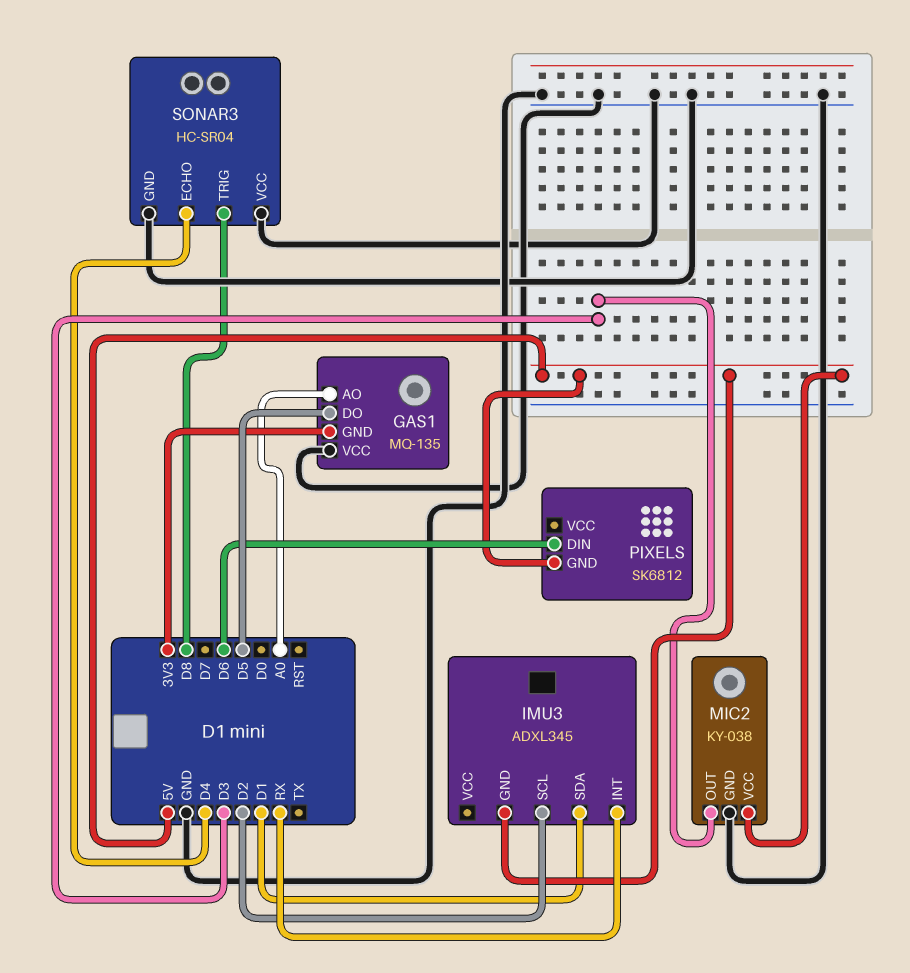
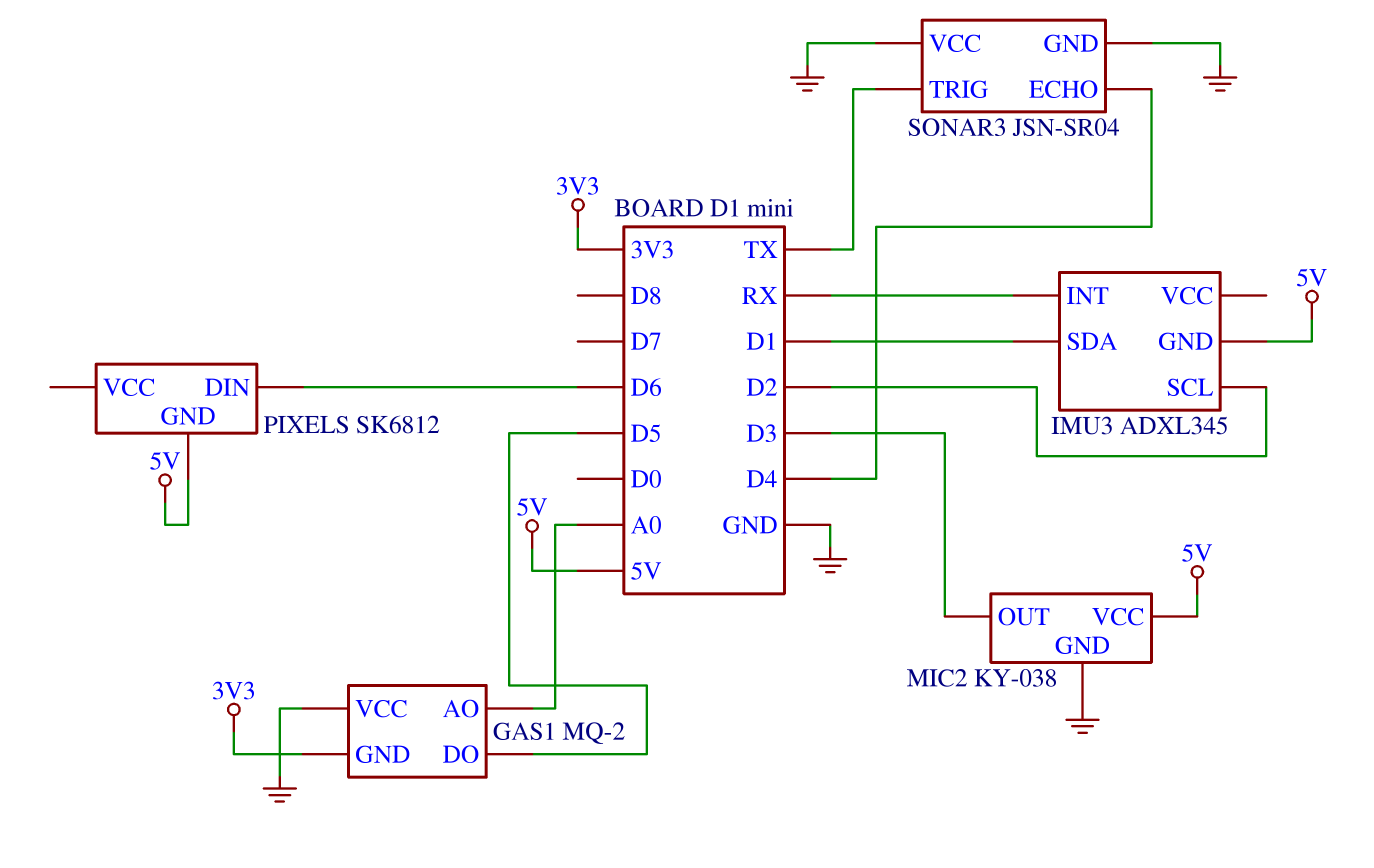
GAS1: MQ-135 -> MQ-2
SONAR3: HC-SR04 -> JSN-SR04
SONAR3 pin TRIG: D8 -> TX

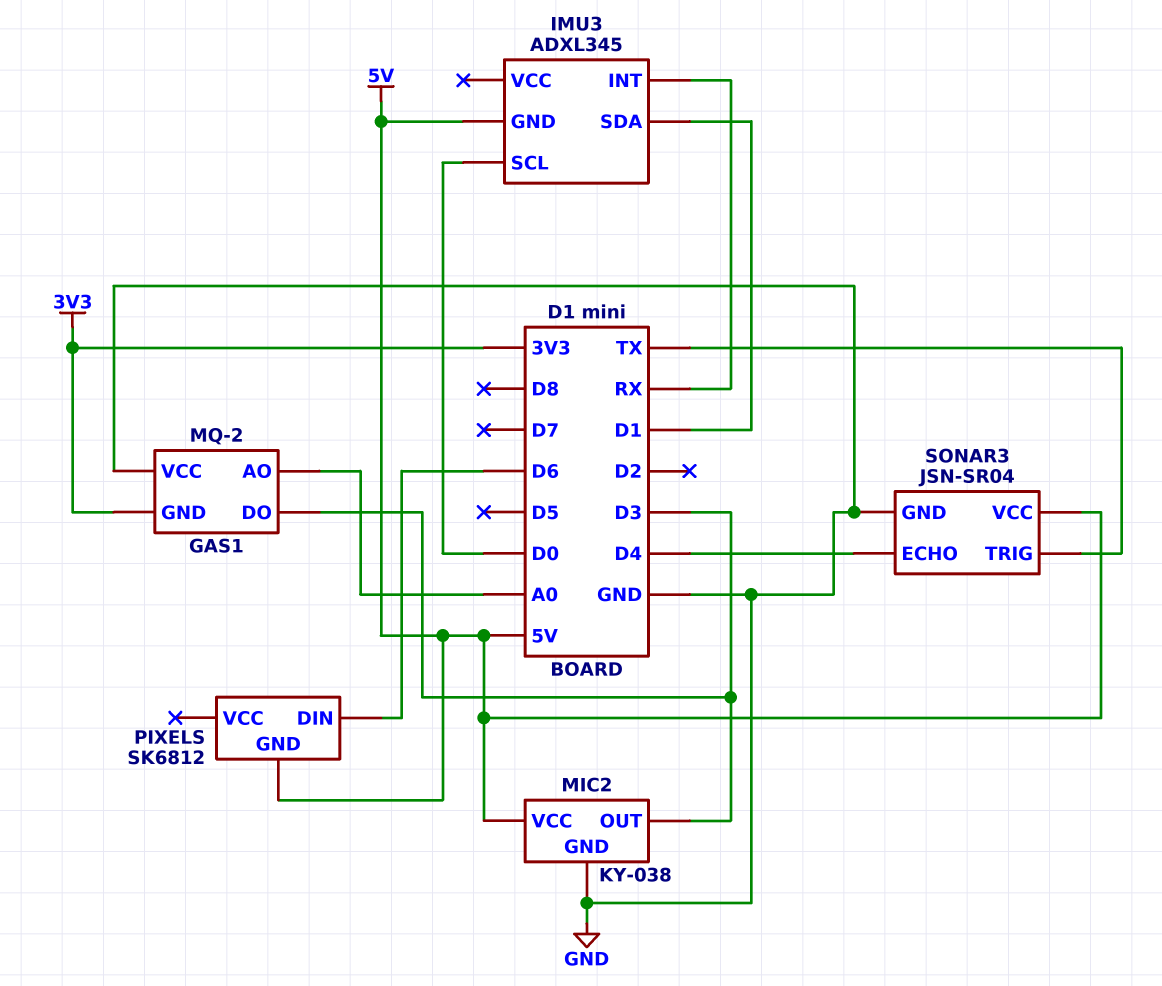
GAS1 pin DO: D5 -> D3
IMU3 pin SCL: D2 -> D0
SONAR3 pin VCC: GND -> 5V

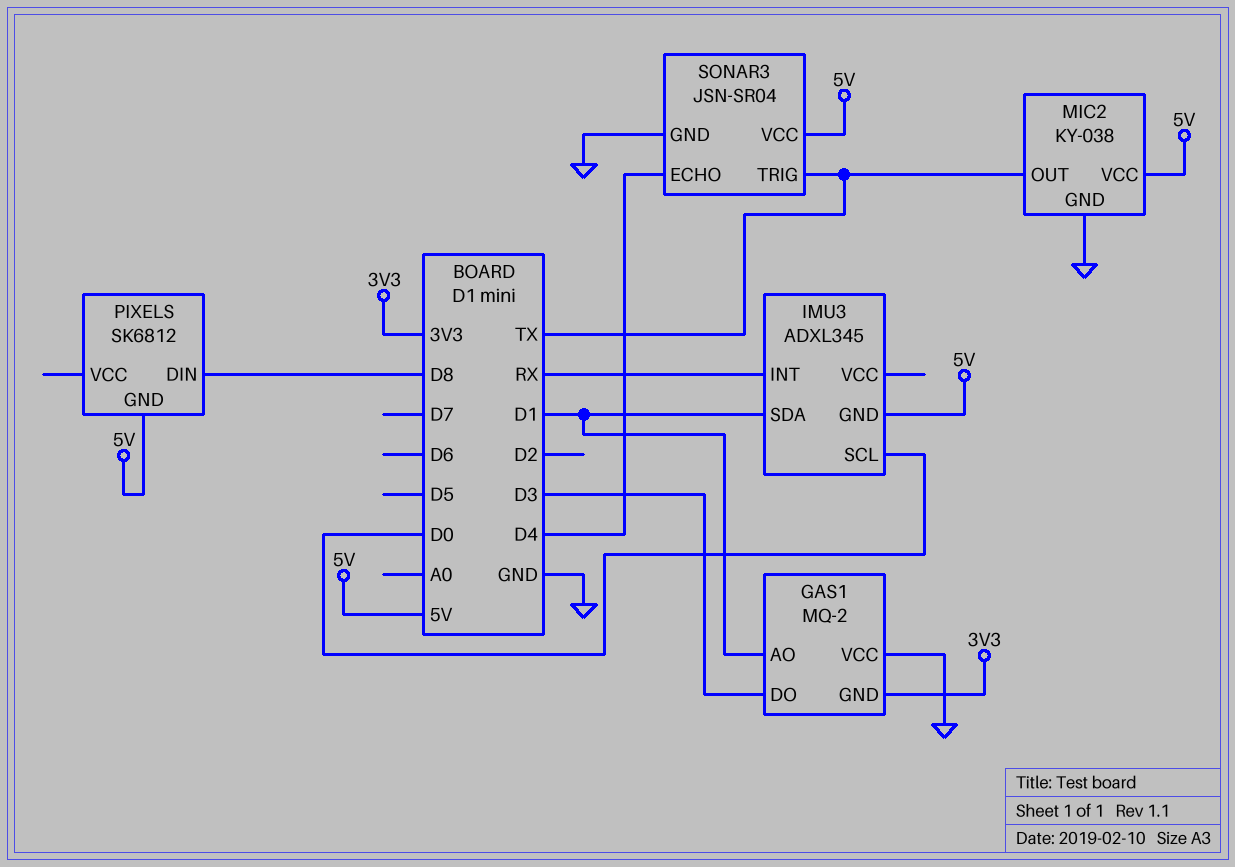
GAS1 pin AO: A0 -> D1
MIC2 pin OUT: D3 -> TX
PIXELS pin DIN: D6 -> D8

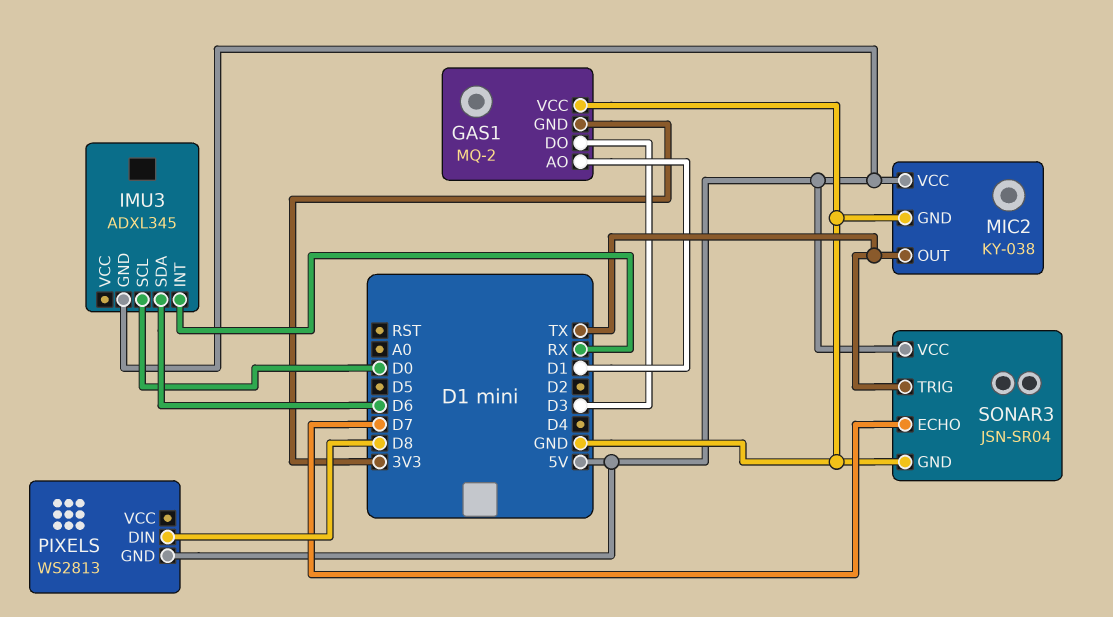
IMU3 pin SDA: D1 -> D6
PIXELS: SK6812 -> WS2813
SONAR3 pin ECHO: D4 -> D7

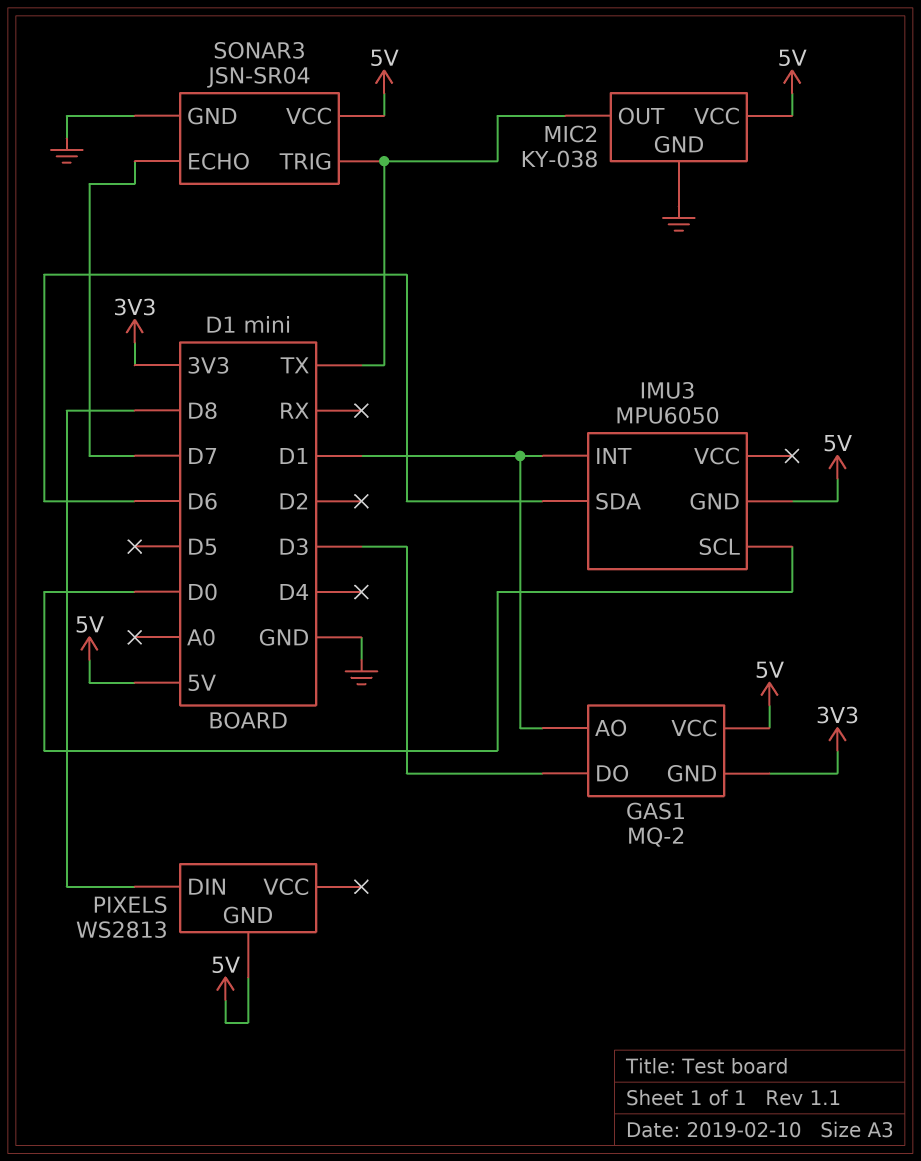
GAS1 pin VCC: GND -> 5V
IMU3: ADXL345 -> MPU6050
IMU3 pin INT: RX -> D1

